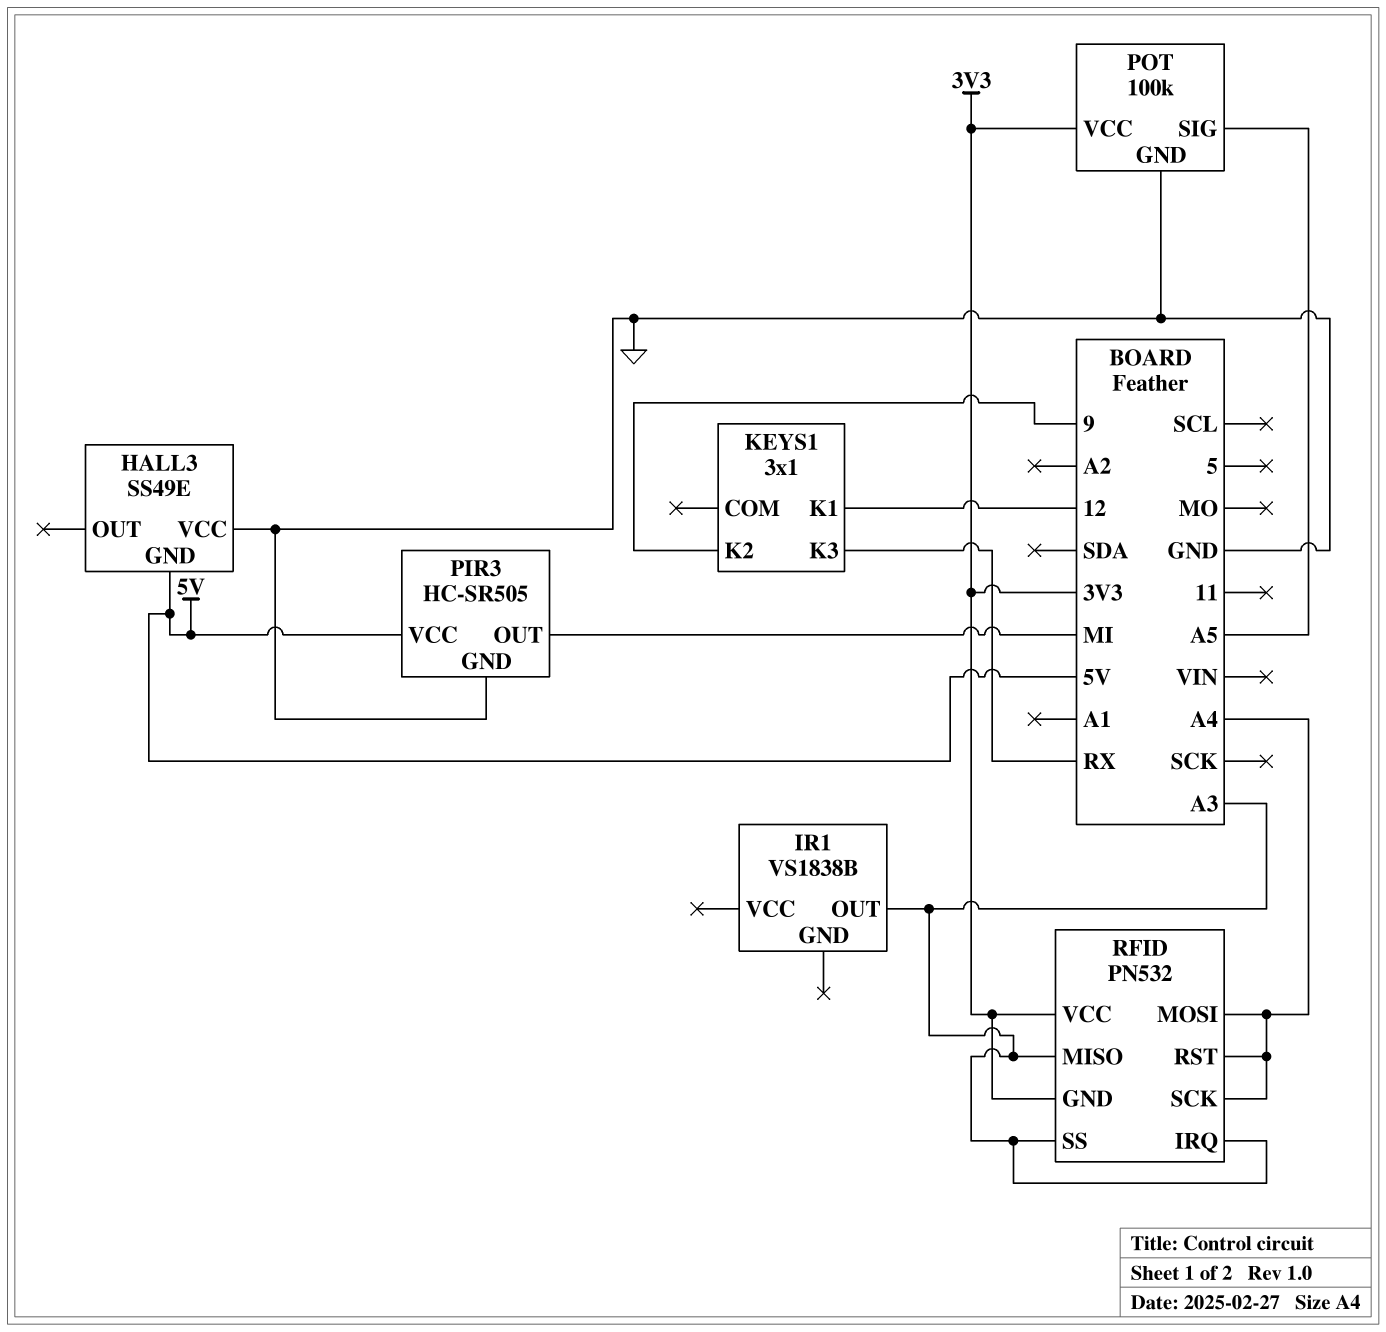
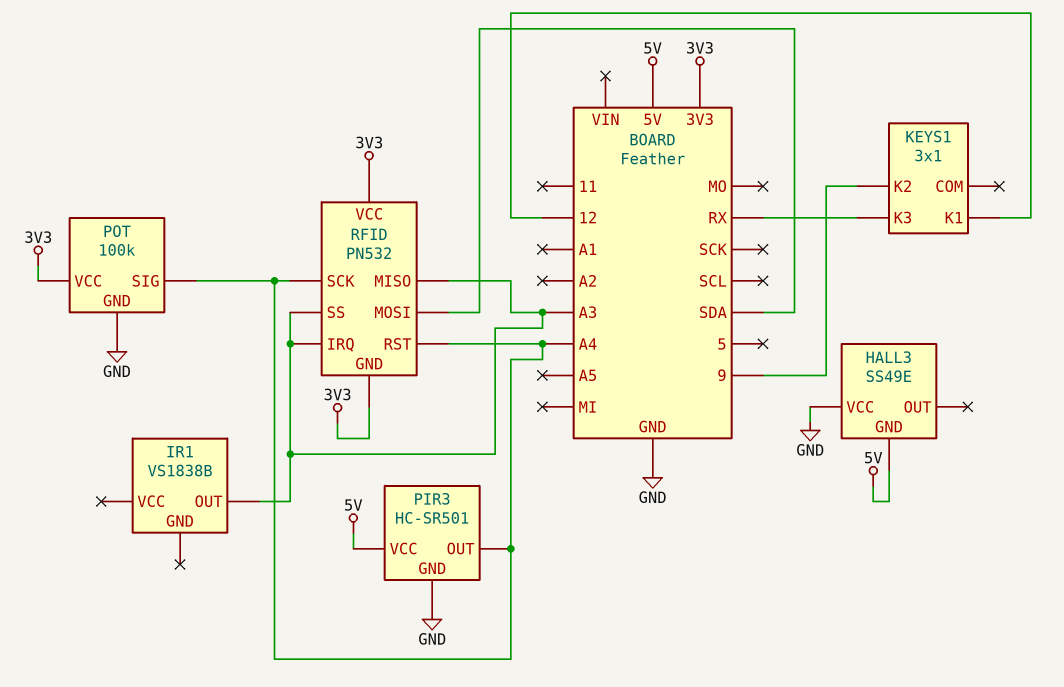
PIR3: HC-SR505 -> HC-SR501
PIR3 pin OUT: MI -> A4
POT pin SIG: A5 -> A4
RFID pin MOSI: A4 -> SDA

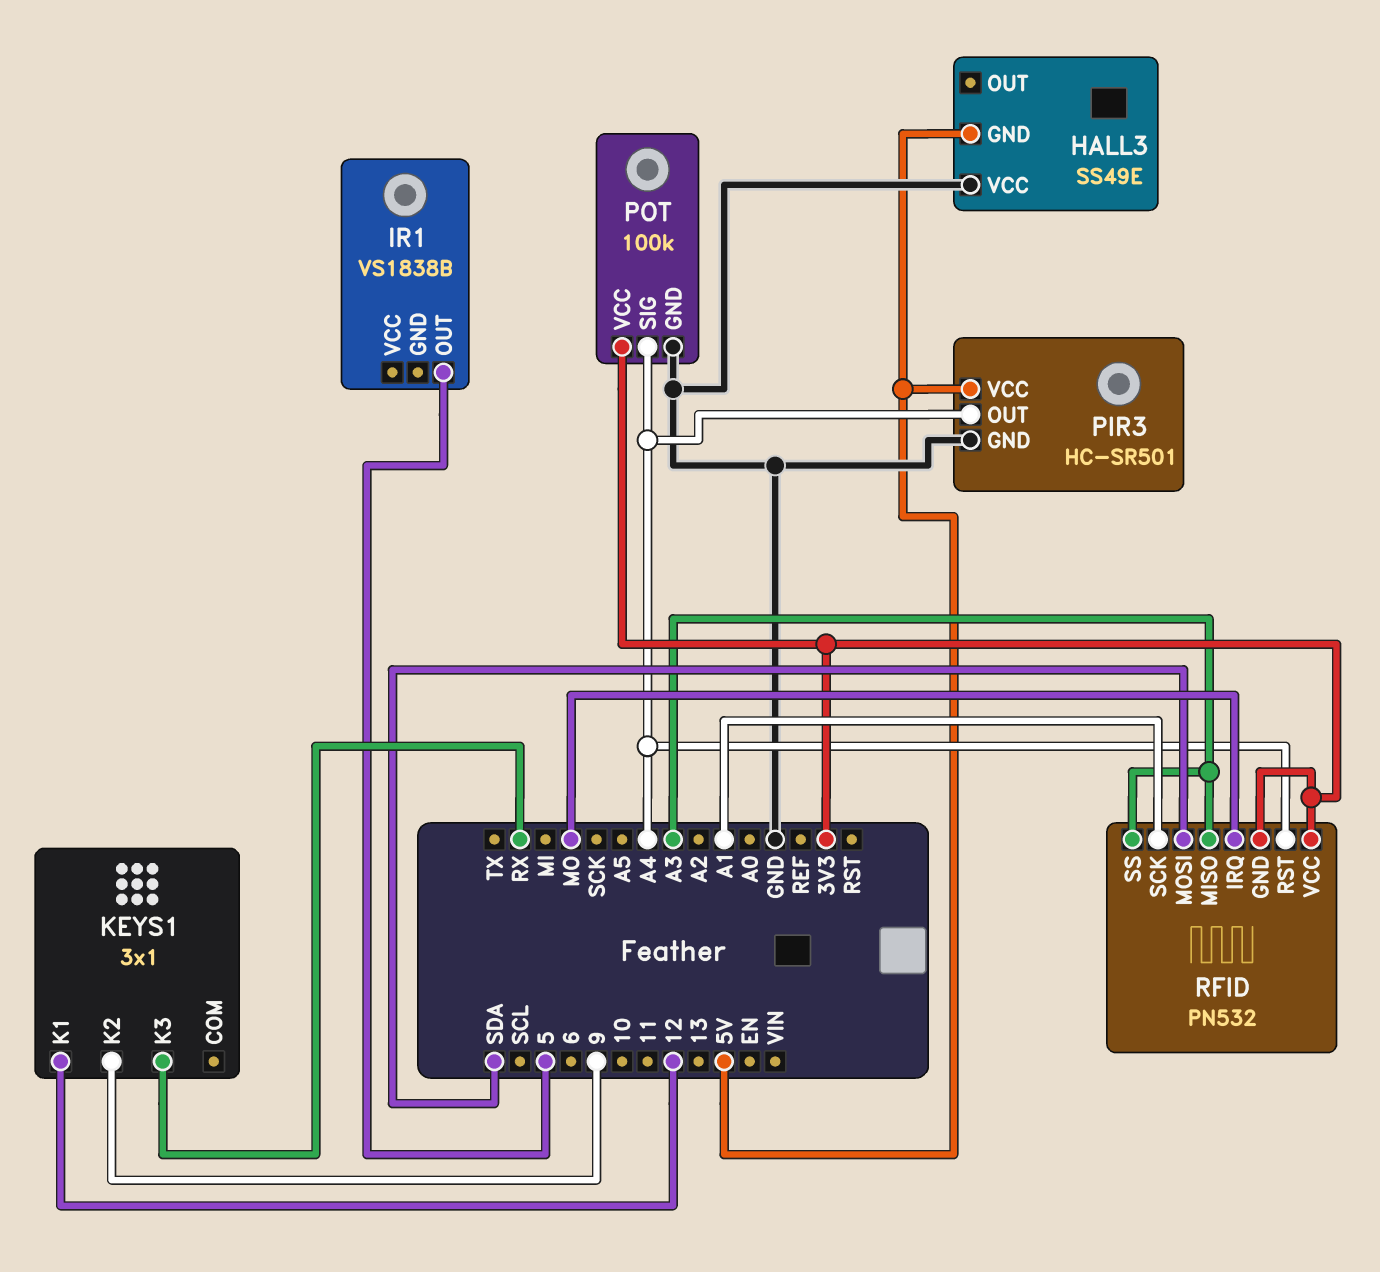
IR1 pin OUT: A3 -> 5
RFID pin IRQ: A3 -> MO
RFID pin SCK: A4 -> A1

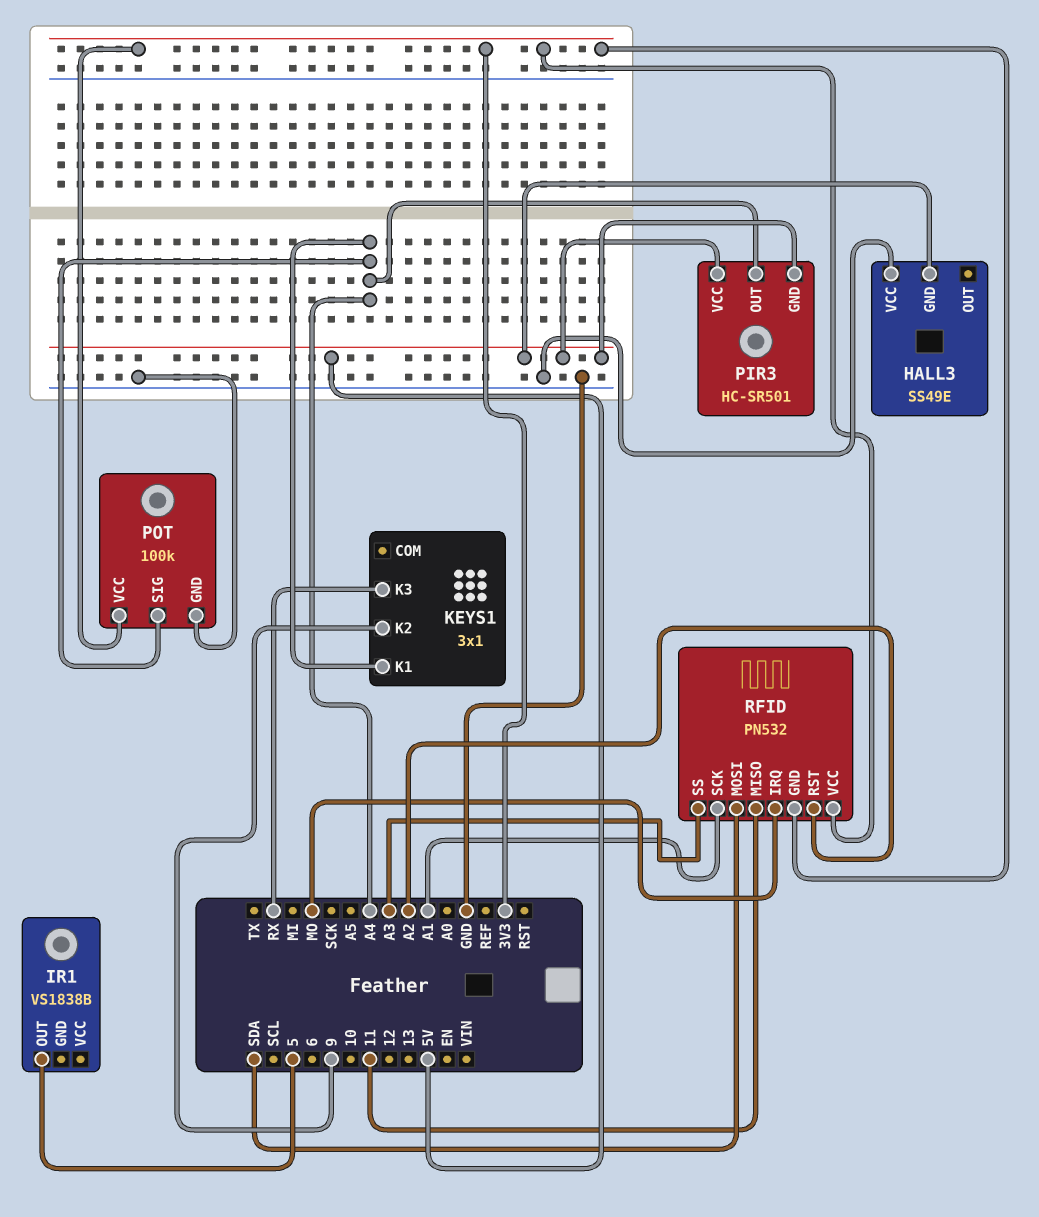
KEYS1 pin K1: 12 -> A4
PIR3 pin GND: GND -> 5V
RFID pin MISO: A3 -> 11
RFID pin RST: A4 -> A2

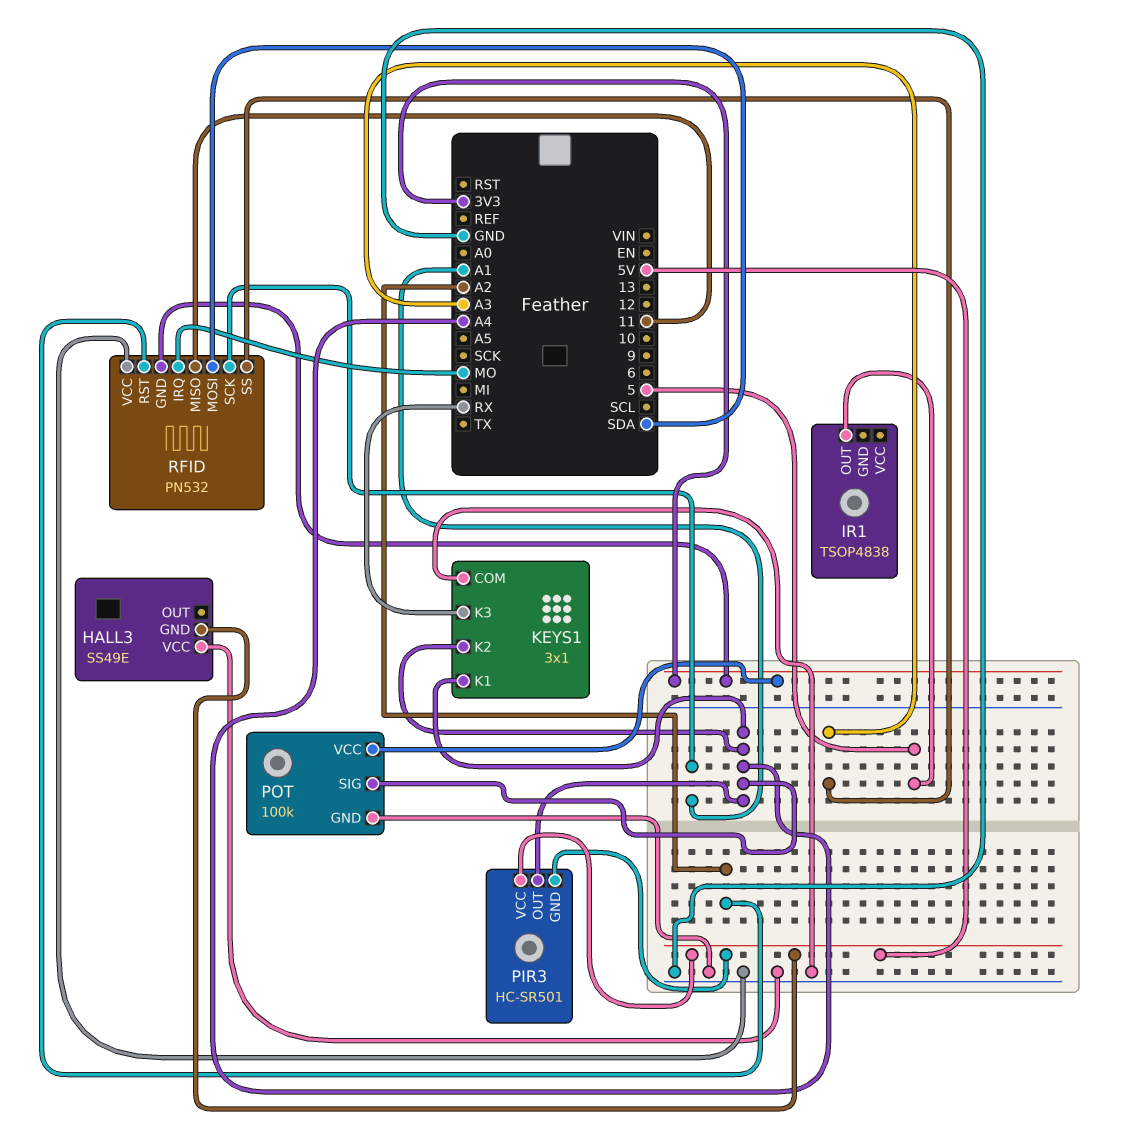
IR1: VS1838B -> TSOP4838
KEYS1 pin COM: none -> GND
KEYS1 pin K2: 9 -> A4
RFID pin VCC: 3V3 -> GND

